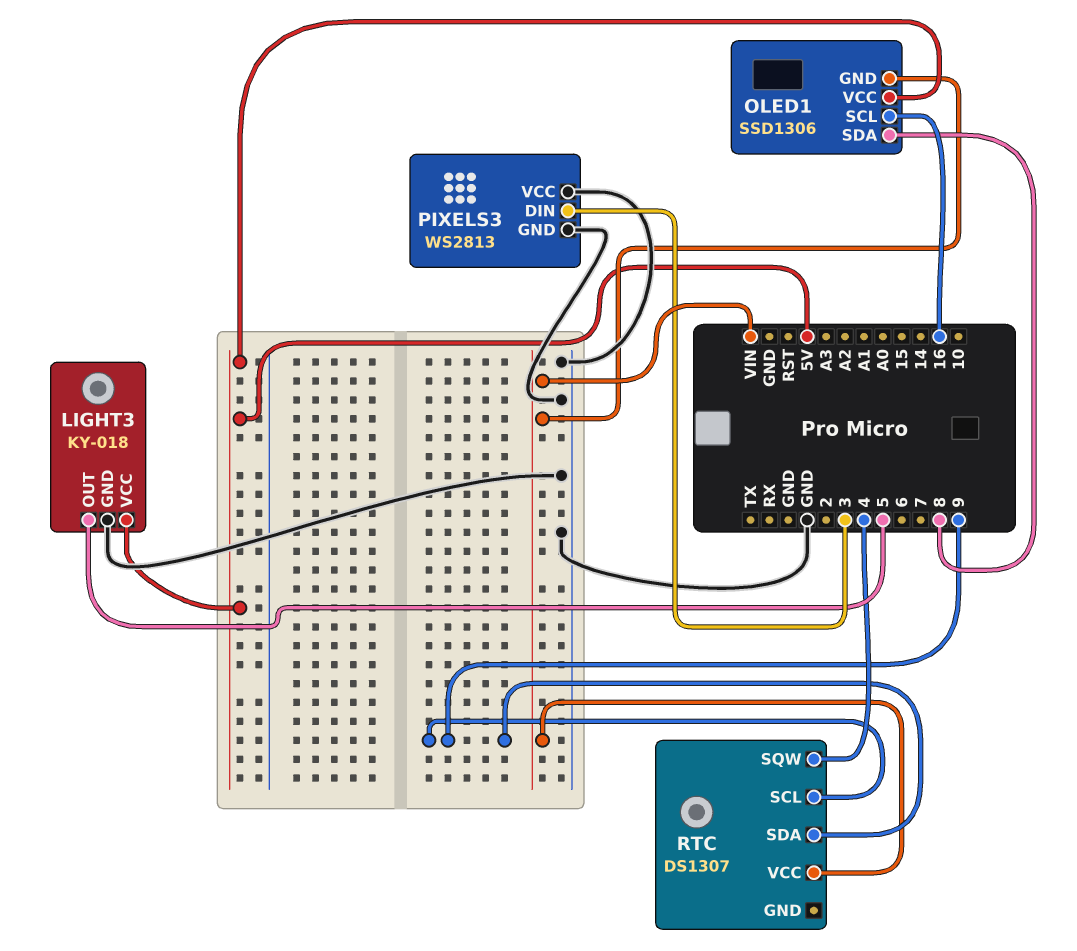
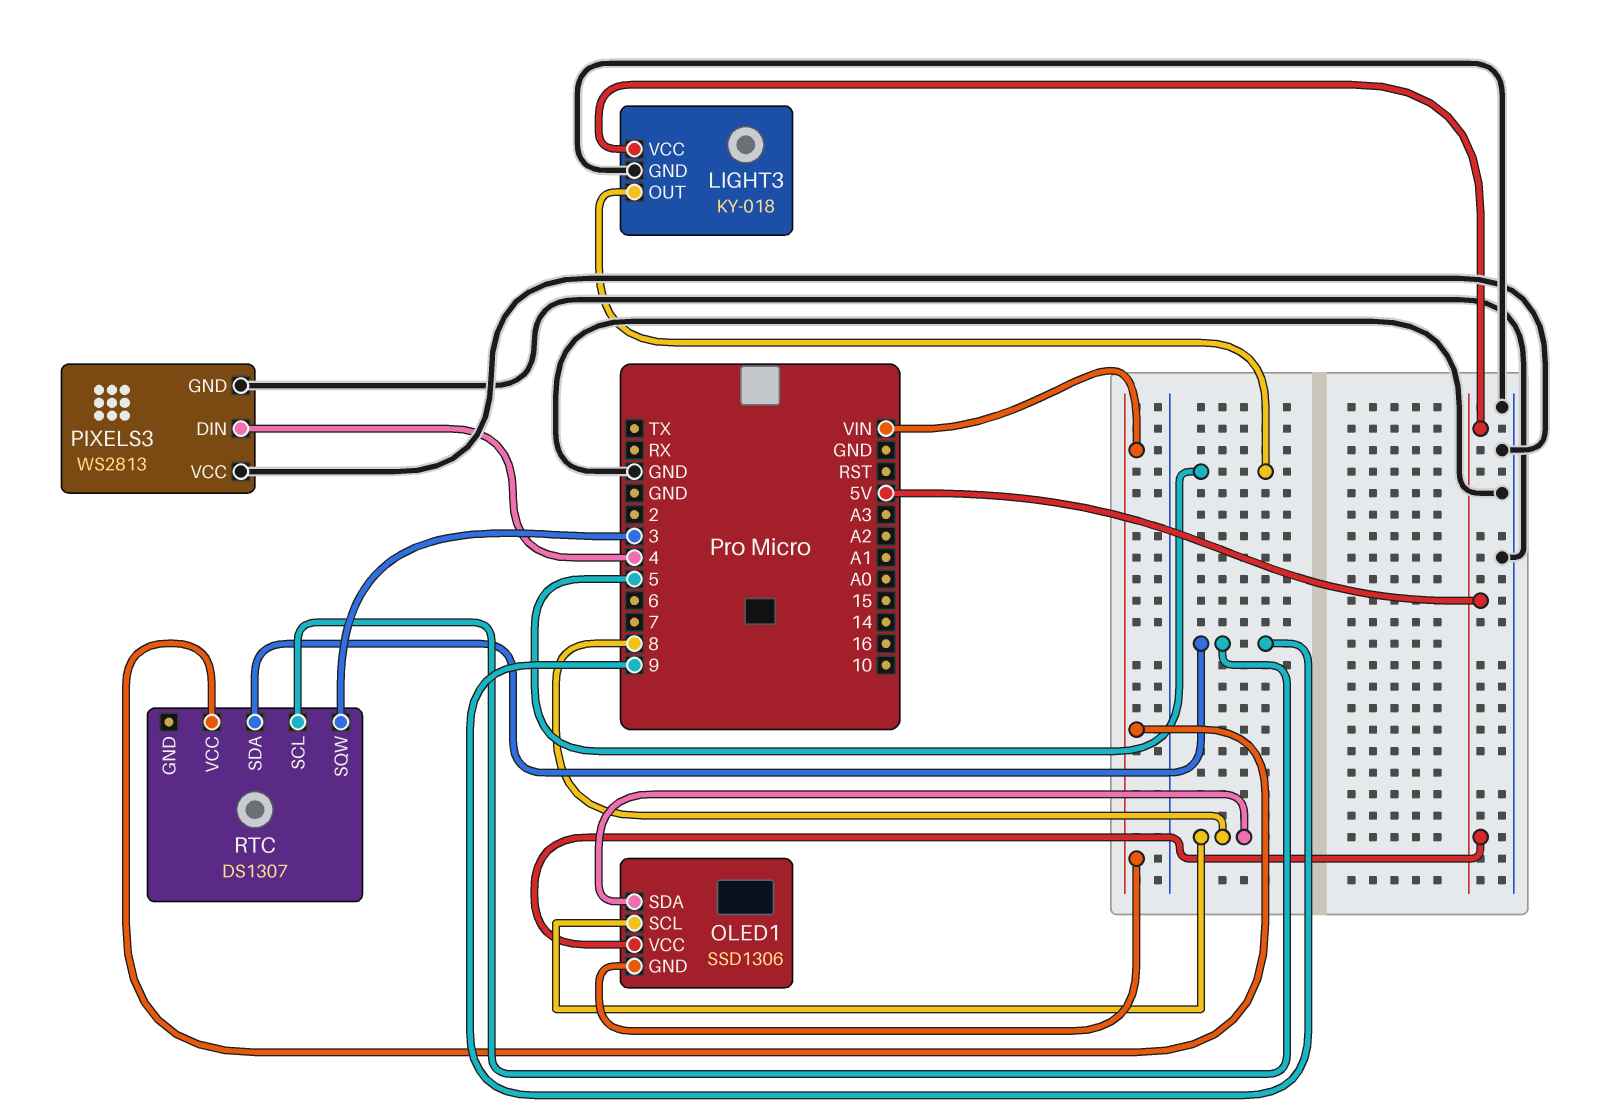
OLED1 pin SCL: 16 -> 8
PIXELS3 pin DIN: 3 -> 4
RTC pin SQW: 4 -> 3

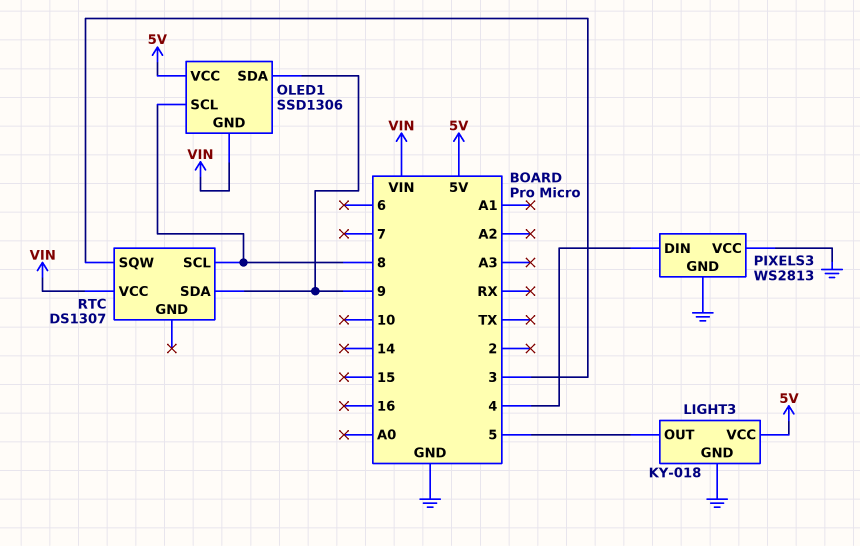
OLED1 pin SDA: 8 -> 9
RTC pin SCL: 9 -> 8

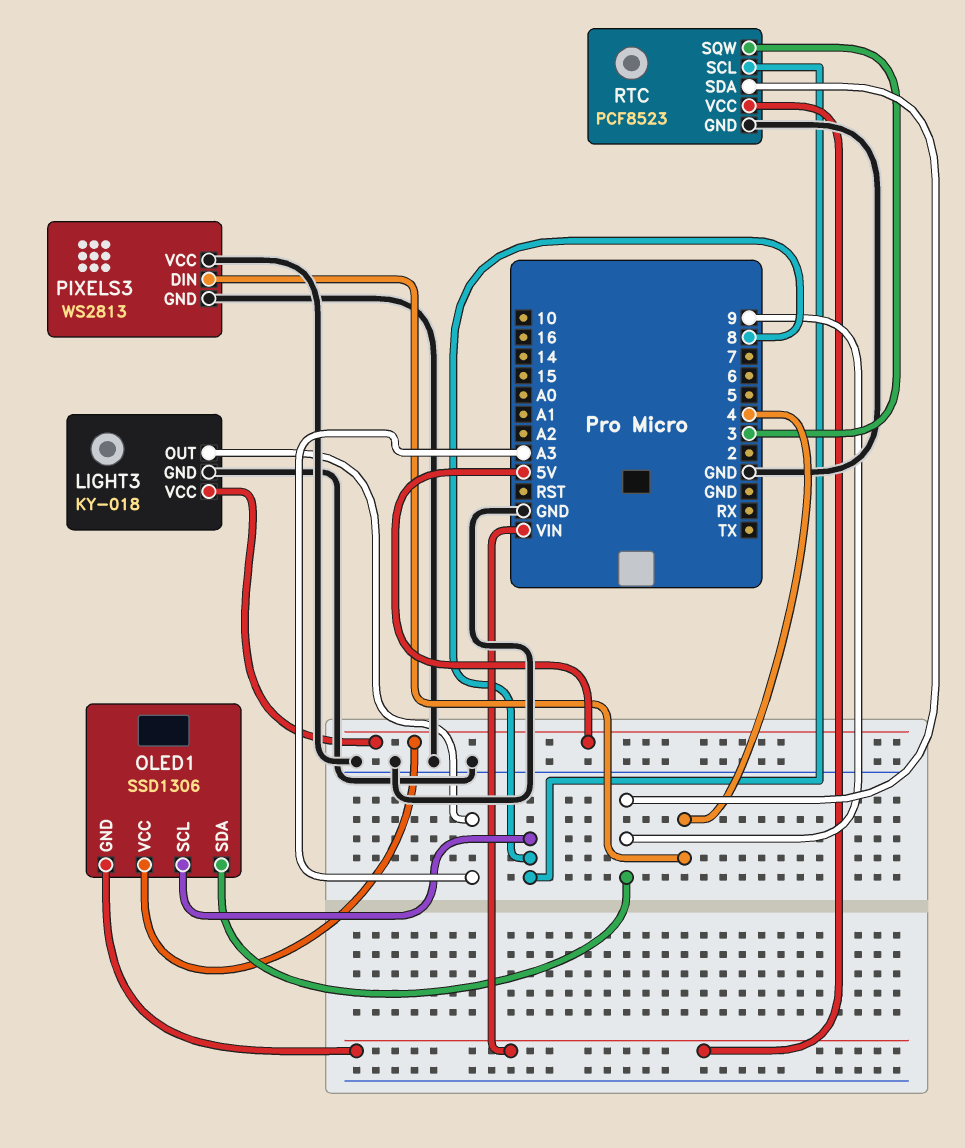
LIGHT3 pin OUT: 5 -> A3
RTC: DS1307 -> PCF8523
RTC pin GND: none -> GND

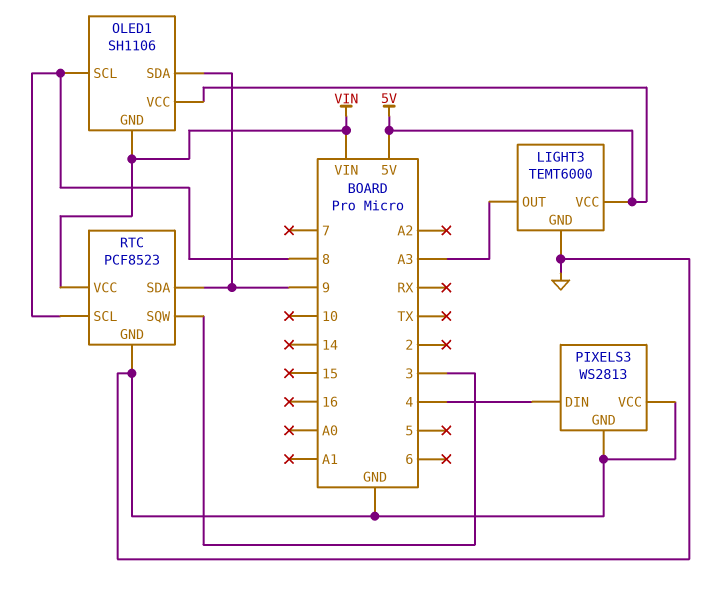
LIGHT3: KY-018 -> TEMT6000
OLED1: SSD1306 -> SH1106

